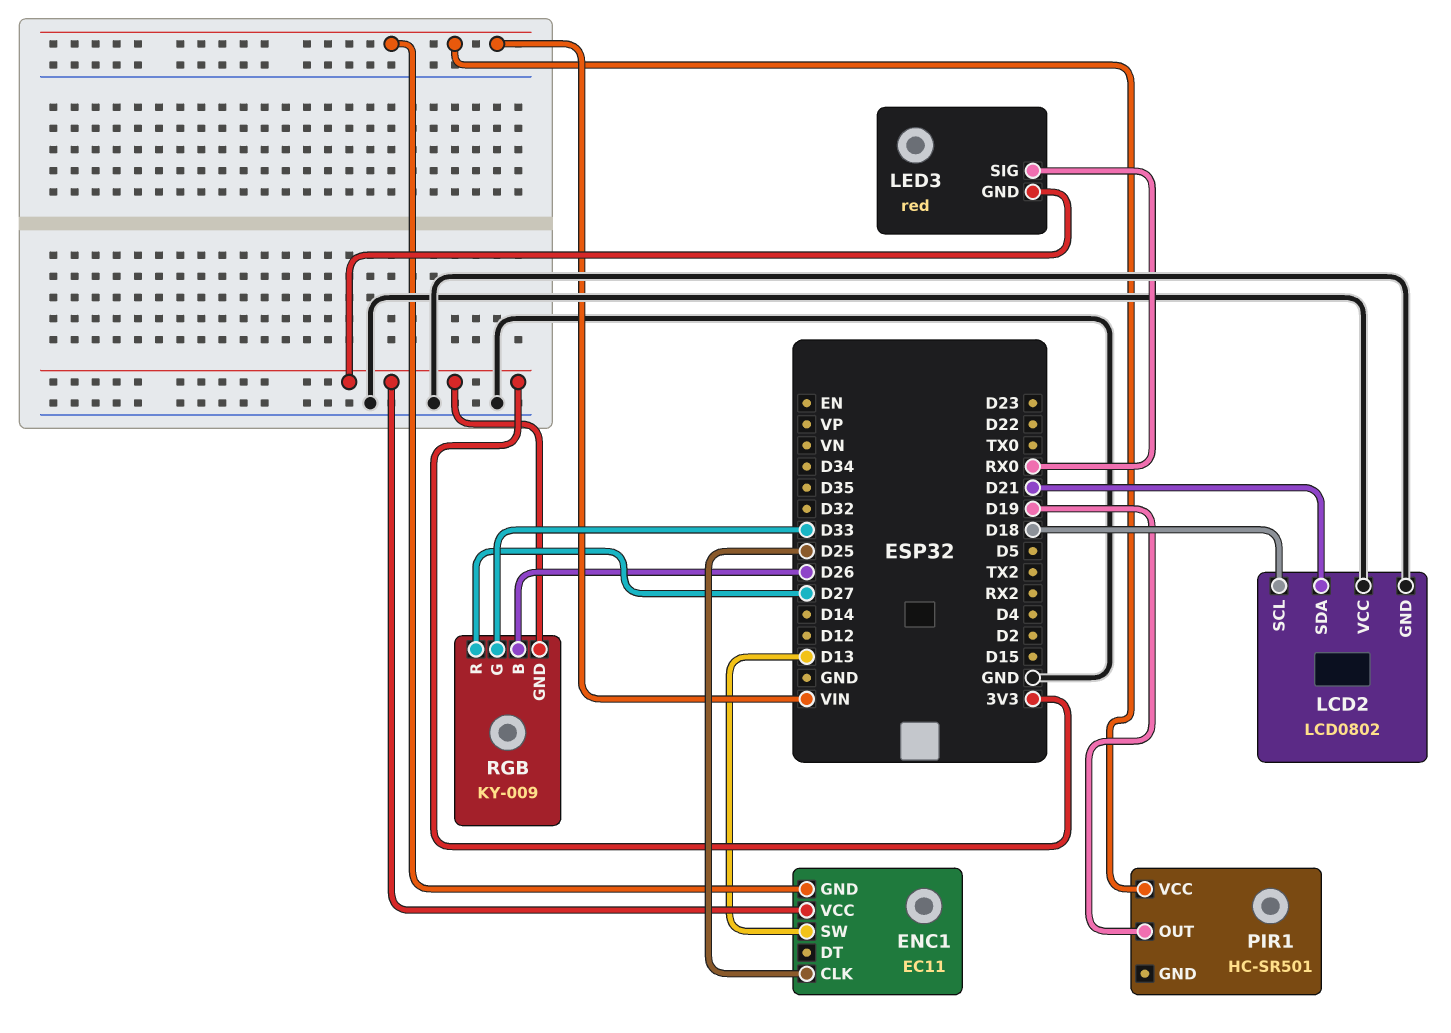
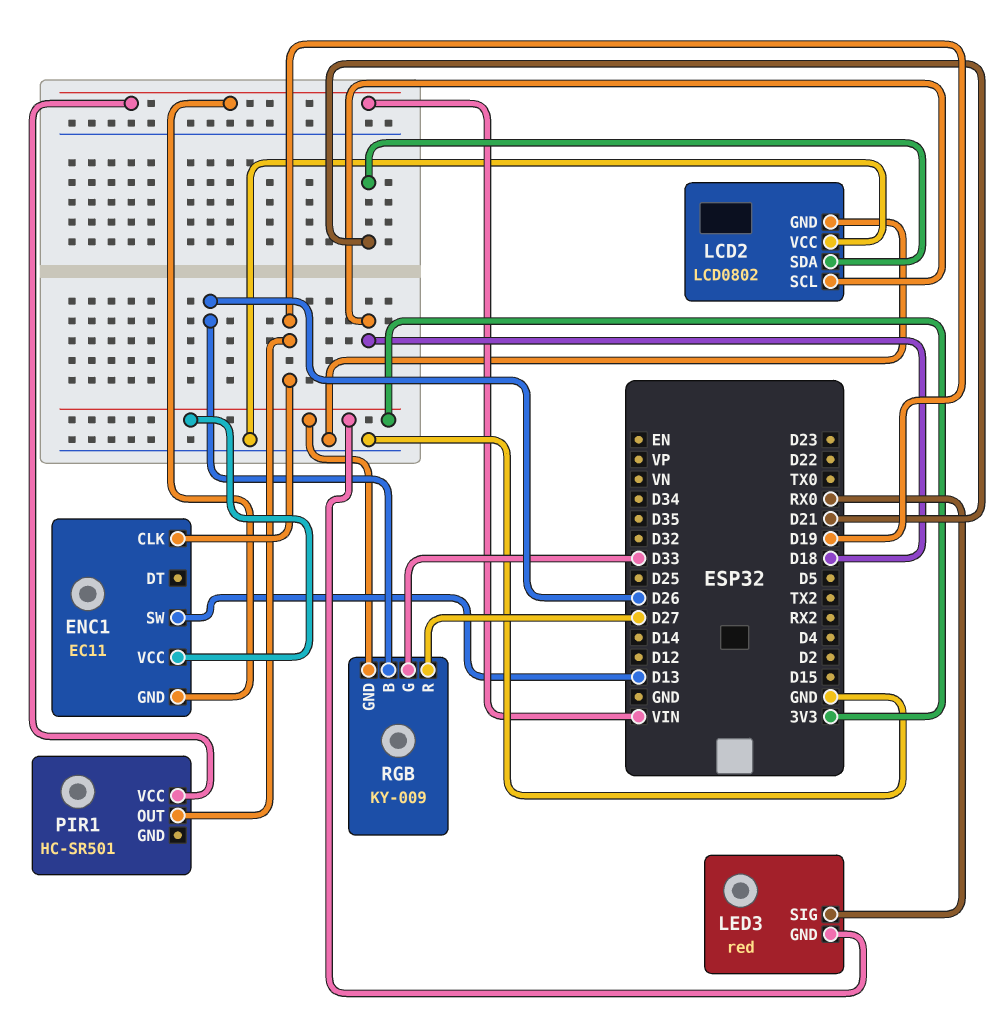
ENC1 pin CLK: D25 -> D19

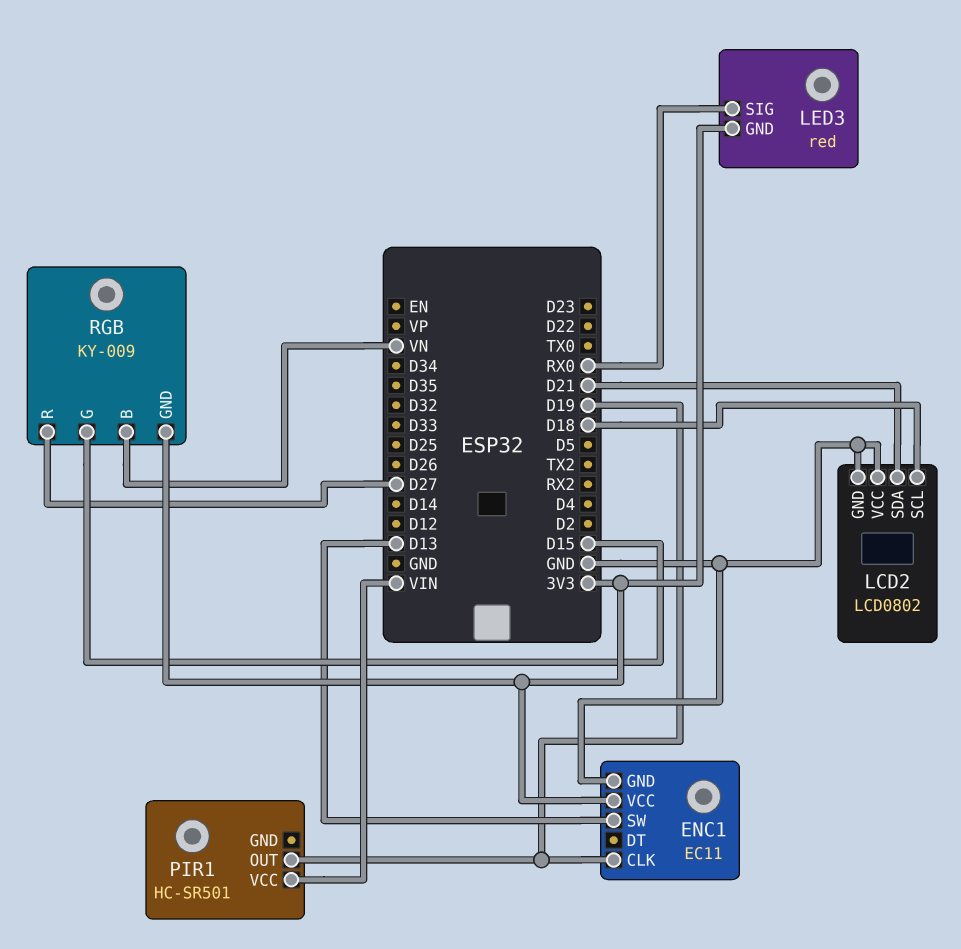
ENC1 pin GND: VIN -> GND
RGB pin B: D26 -> VN
RGB pin G: D33 -> D15

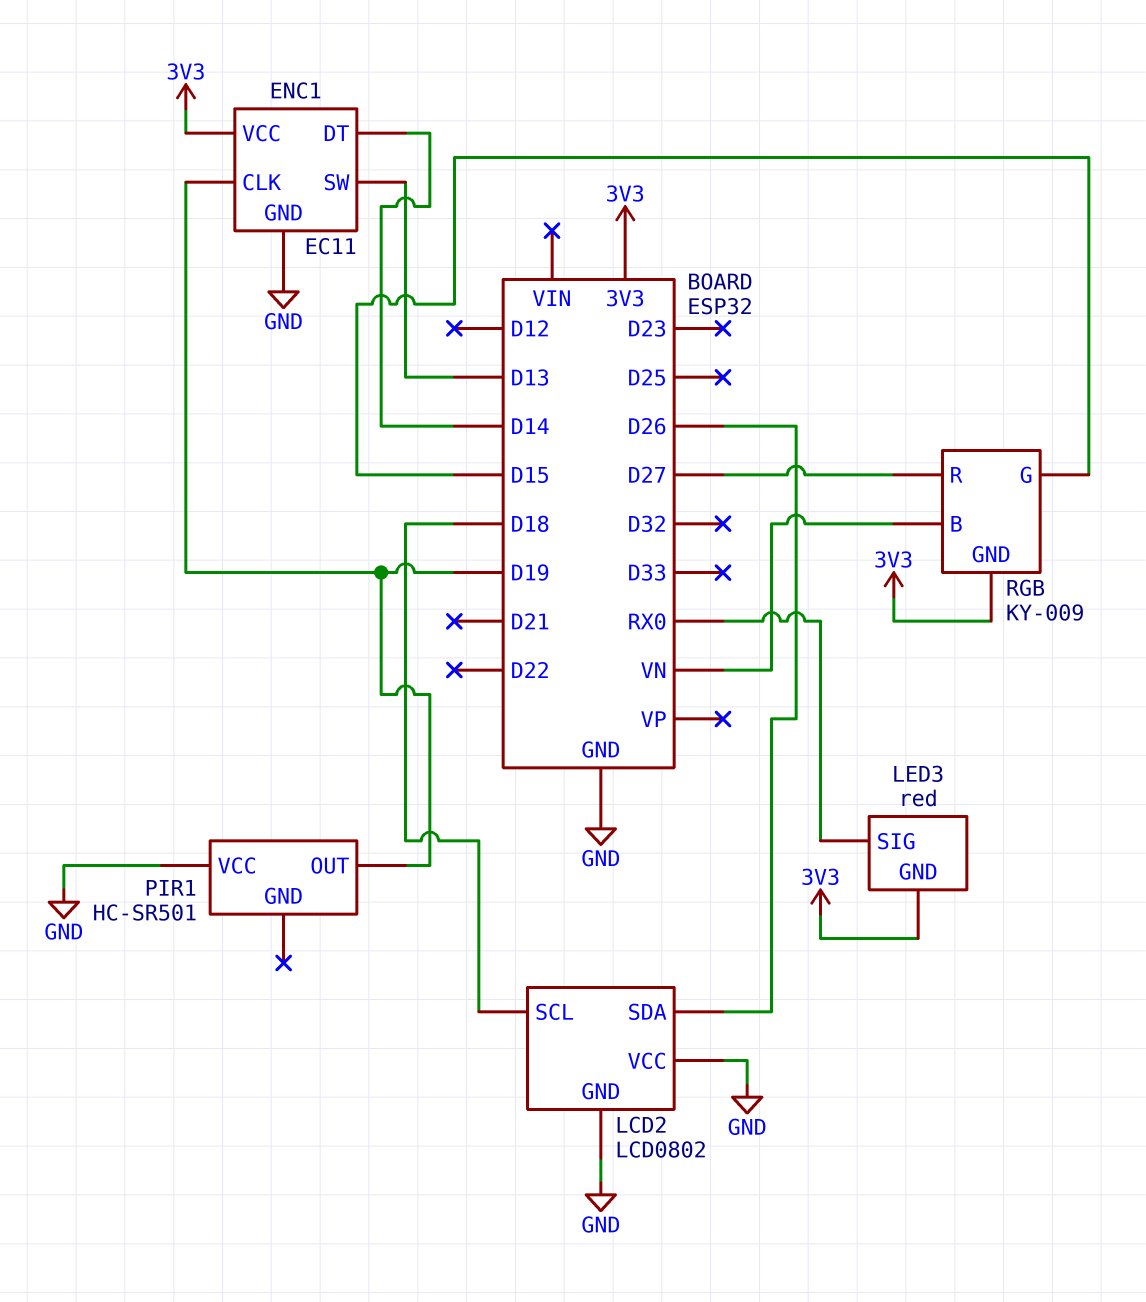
ENC1 pin DT: none -> D14
LCD2 pin SDA: D21 -> D26
PIR1 pin VCC: VIN -> GND

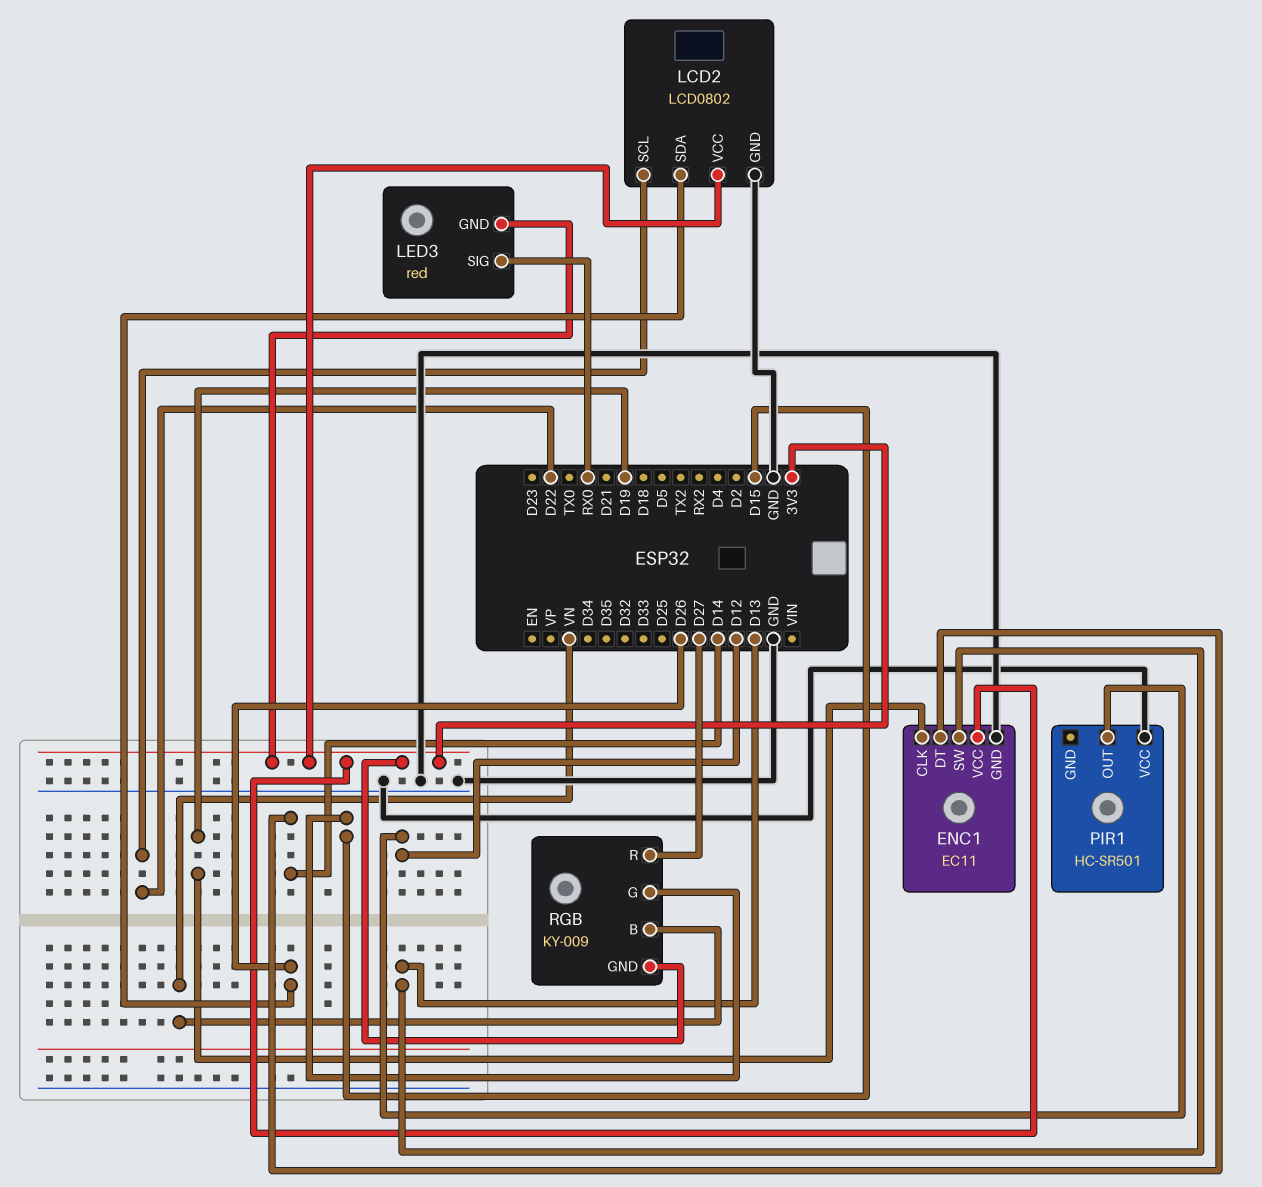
LCD2 pin SCL: D18 -> D22
LCD2 pin VCC: GND -> 3V3
PIR1 pin OUT: D19 -> D12

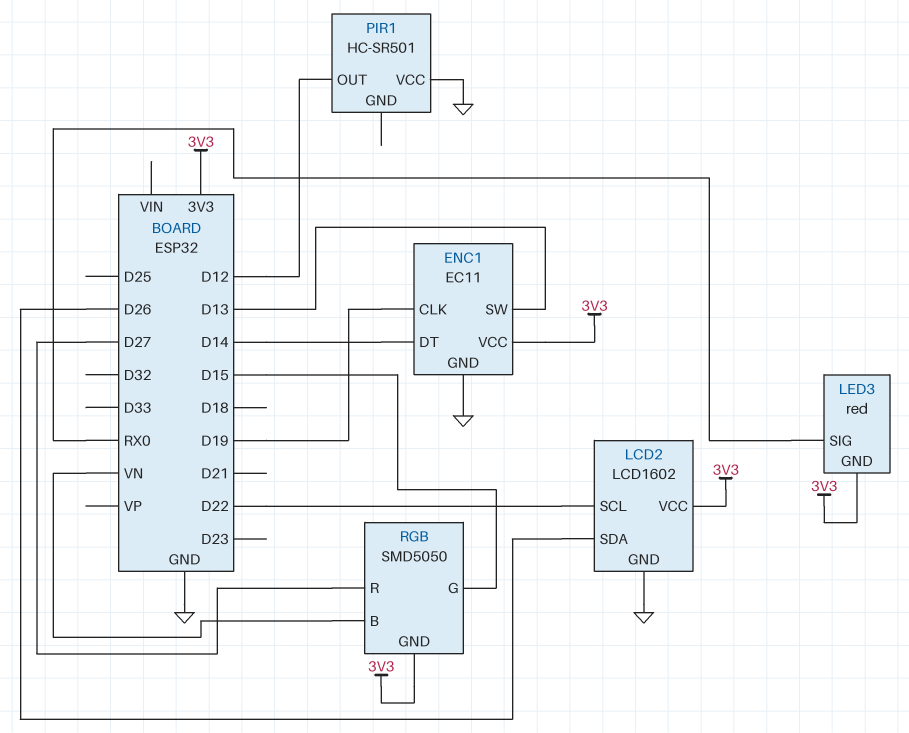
LCD2: LCD0802 -> LCD1602
RGB: KY-009 -> SMD5050

